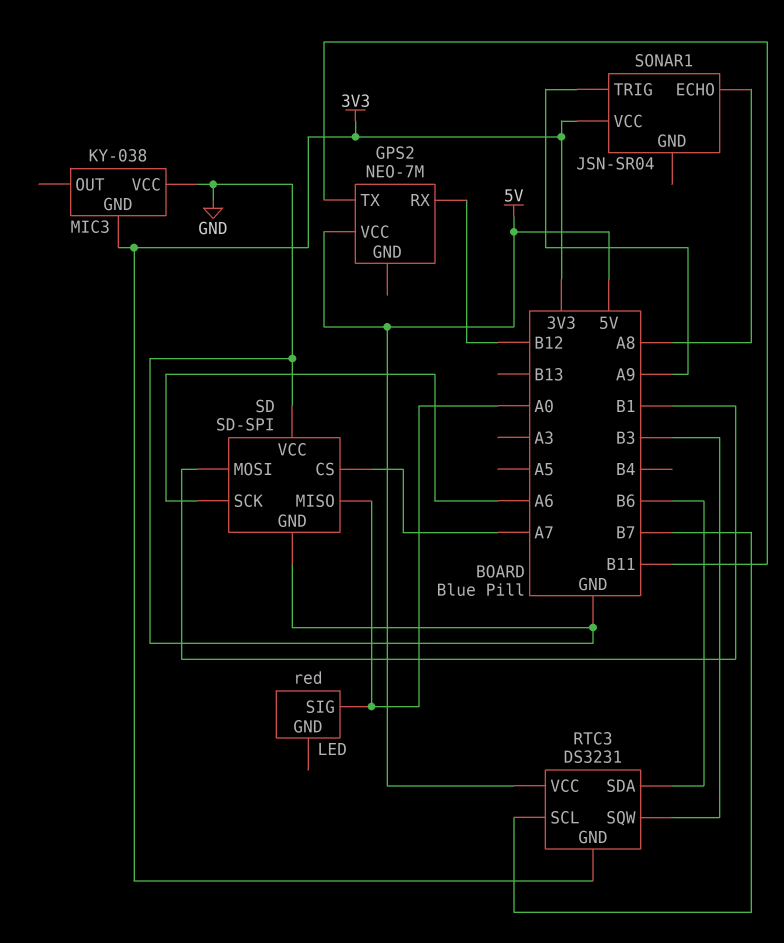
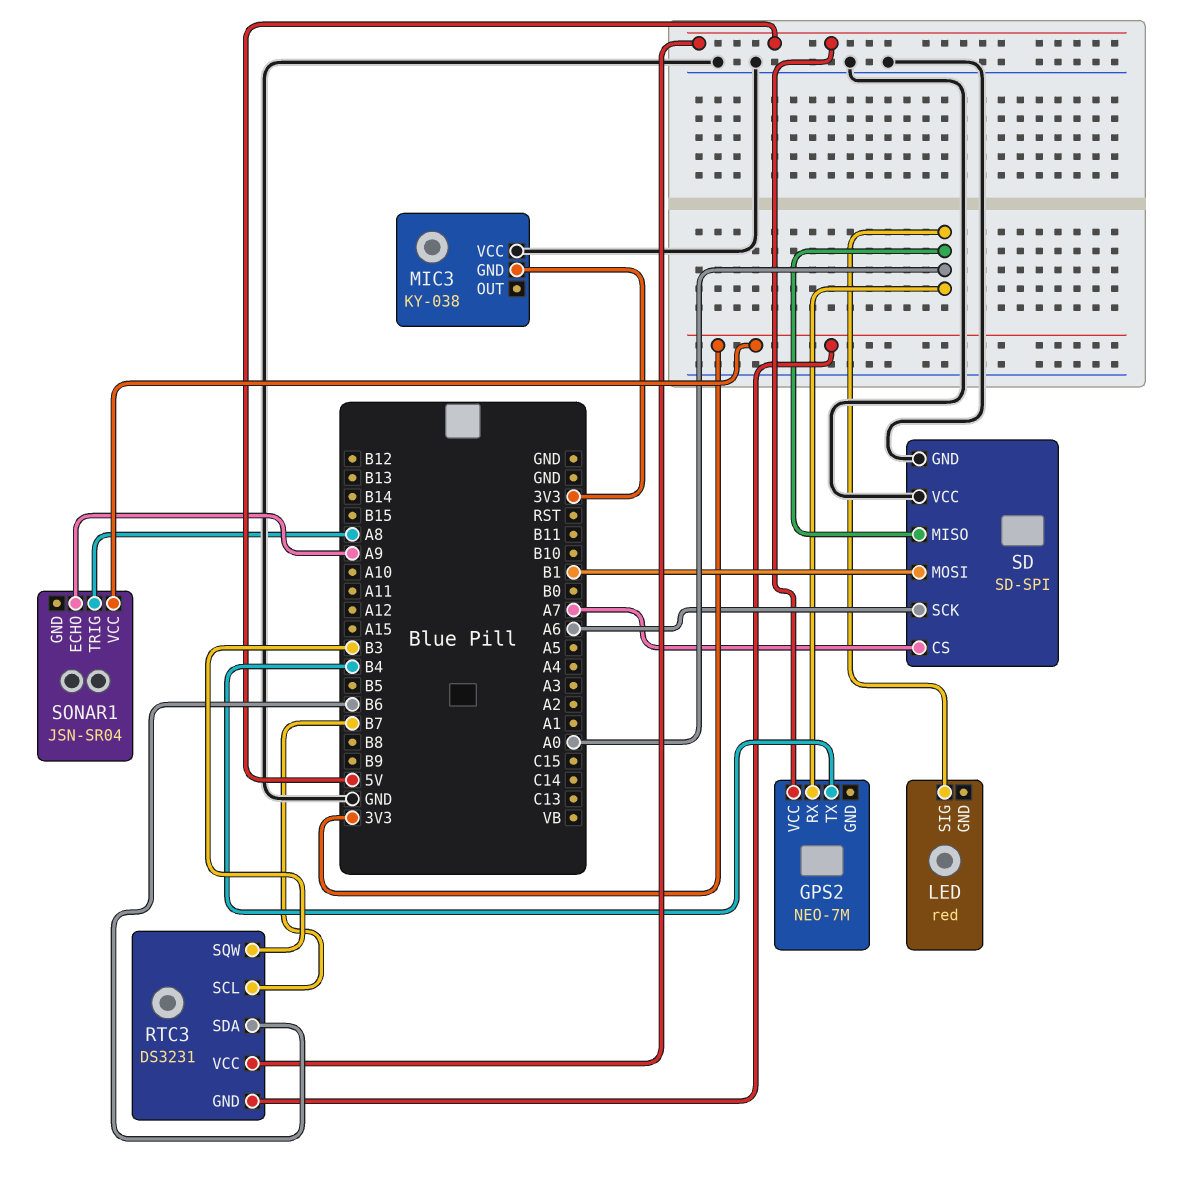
GPS2 pin RX: B12 -> A0
GPS2 pin TX: B11 -> B4
SONAR1 pin ECHO: A8 -> A9
SONAR1 pin TRIG: A9 -> A8

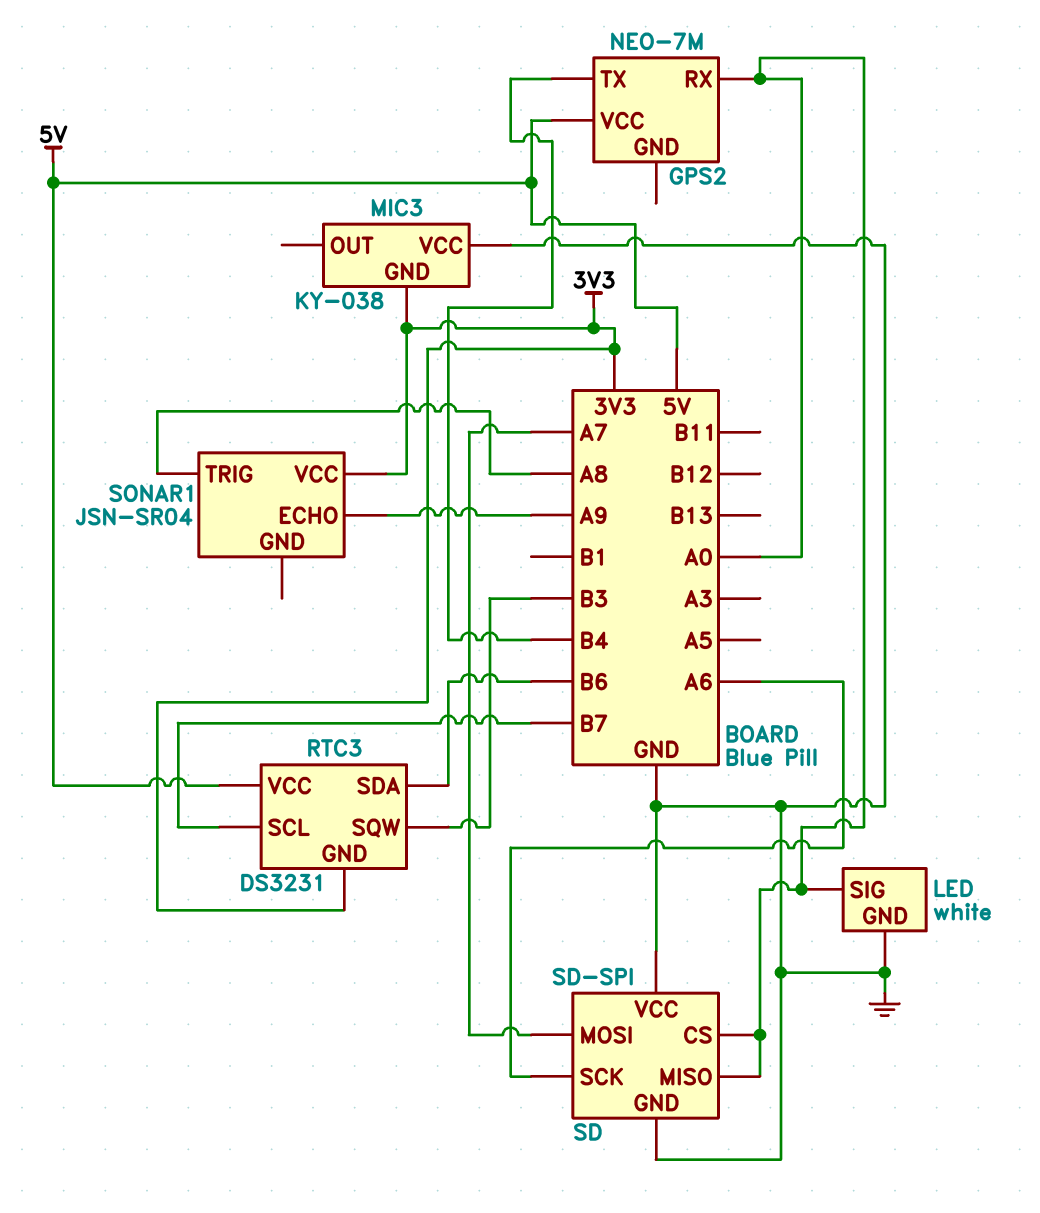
LED: red -> white
LED pin GND: none -> GND
SD pin CS: A7 -> A0
SD pin MOSI: B1 -> A7

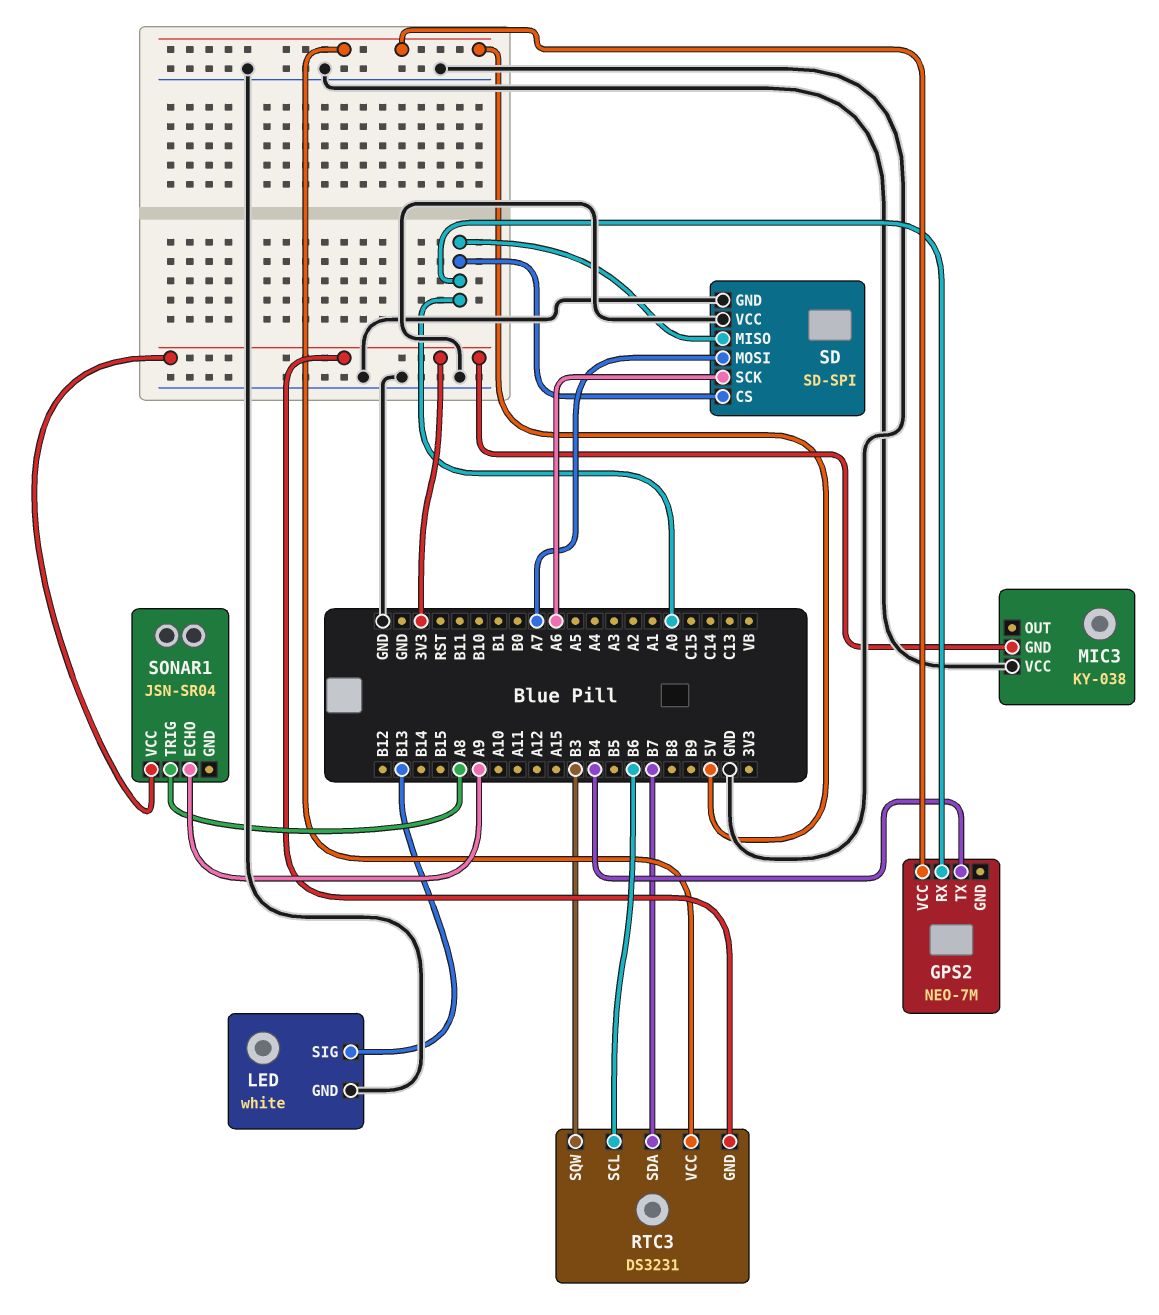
LED pin SIG: A0 -> B13
RTC3 pin SCL: B7 -> B6
RTC3 pin SDA: B6 -> B7

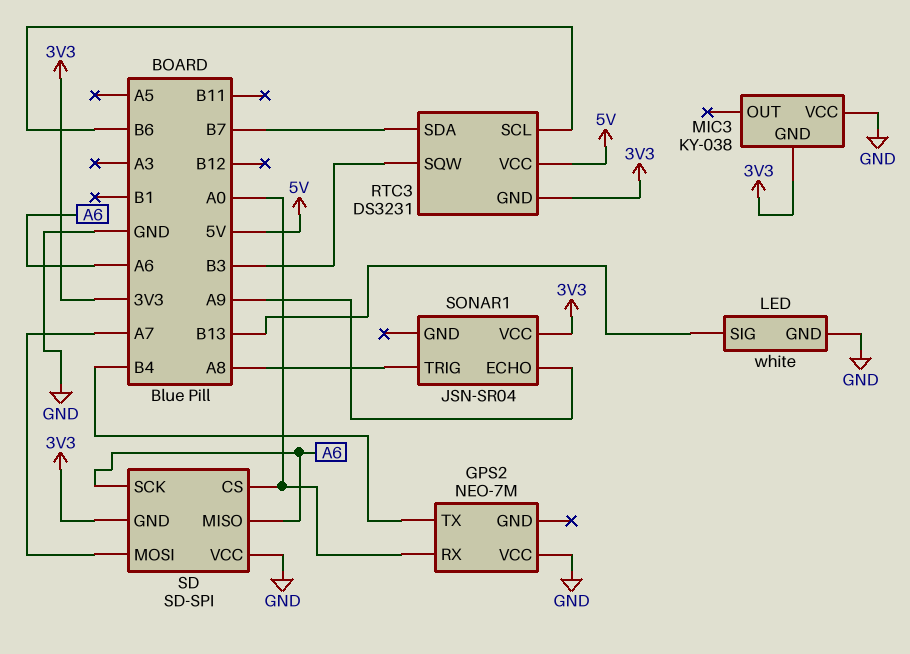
GPS2 pin VCC: 5V -> GND
SD pin GND: GND -> 3V3
SD pin MISO: A0 -> A6

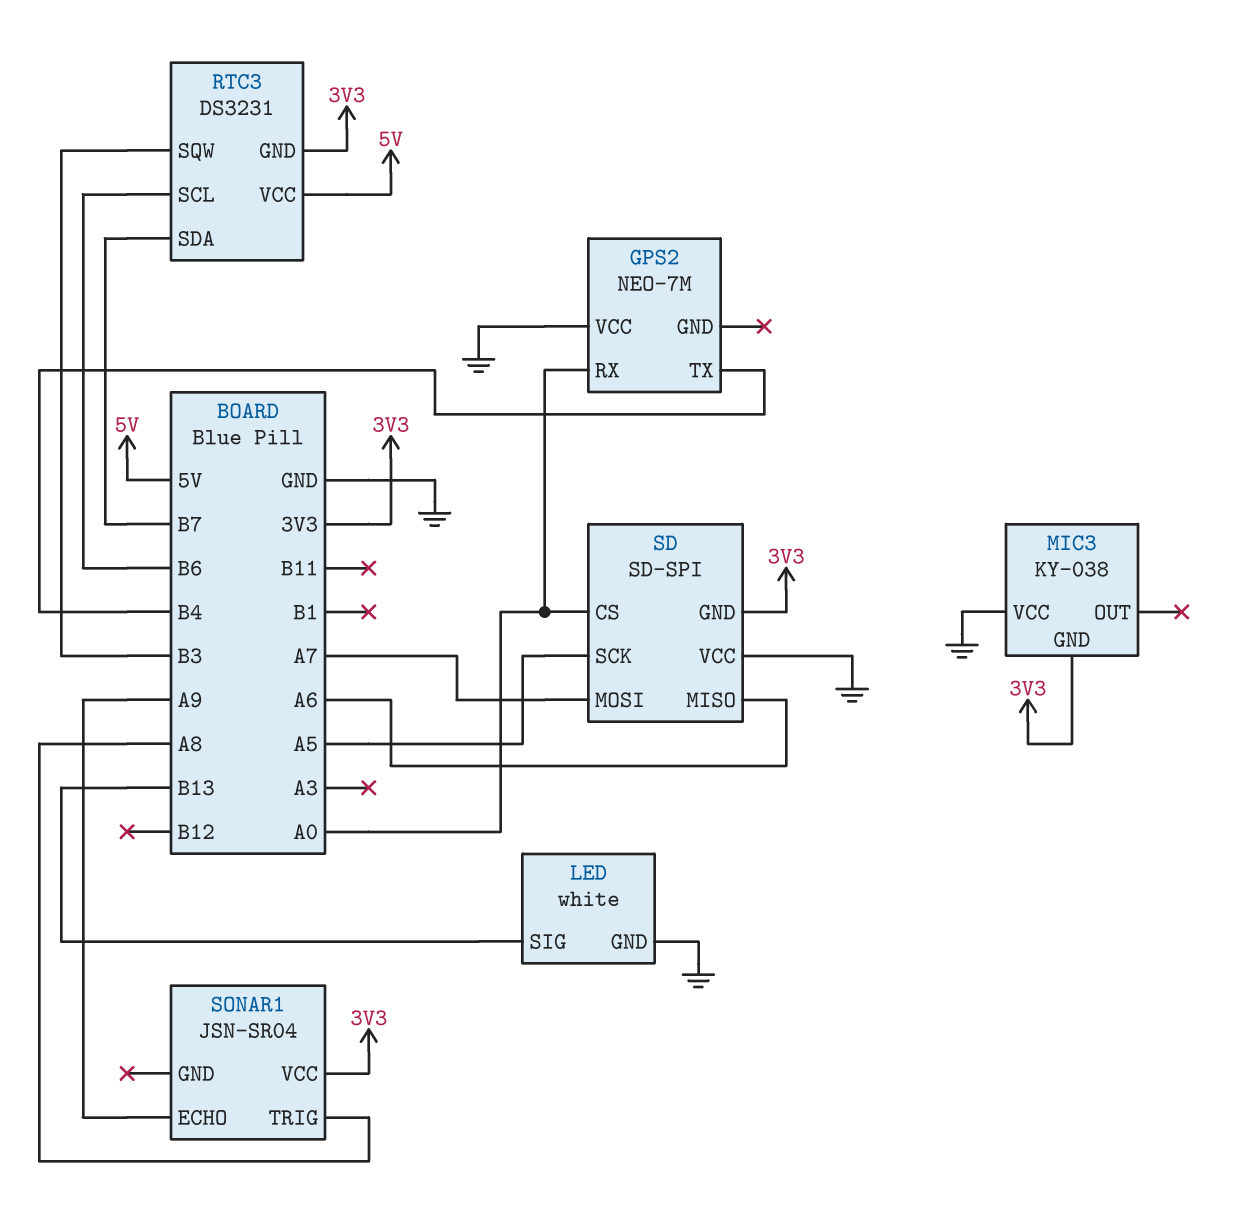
SD pin SCK: A6 -> A5

